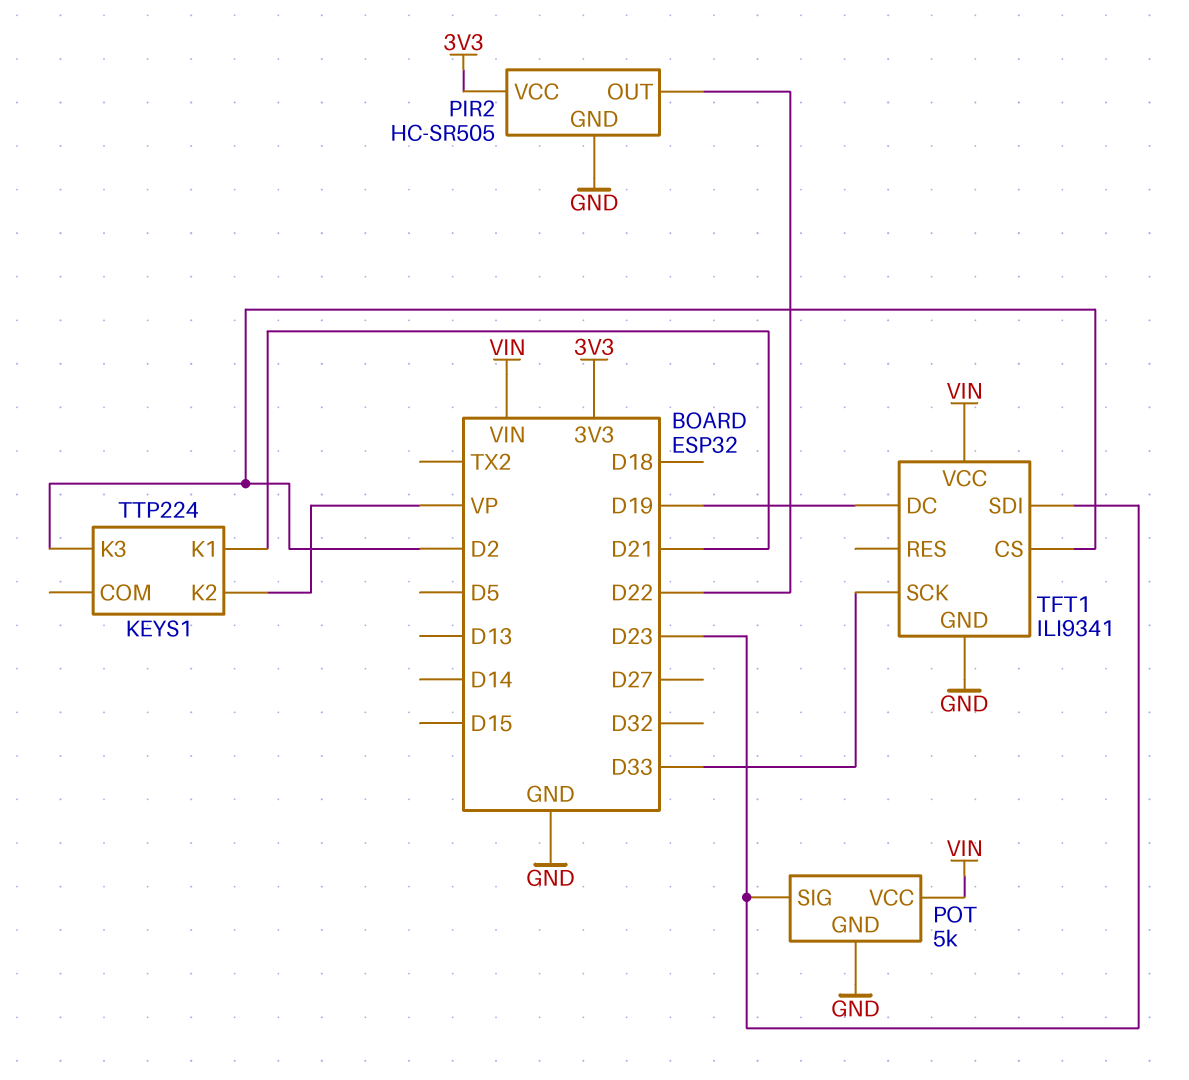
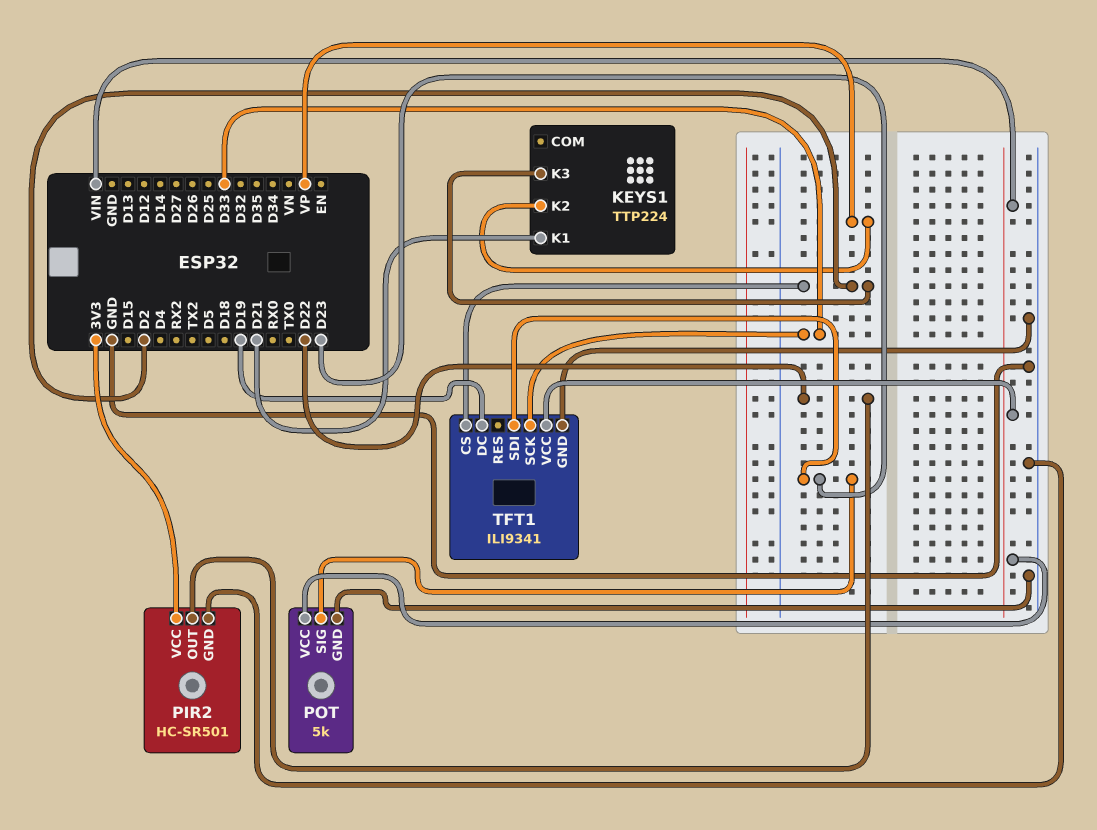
PIR2: HC-SR505 -> HC-SR501

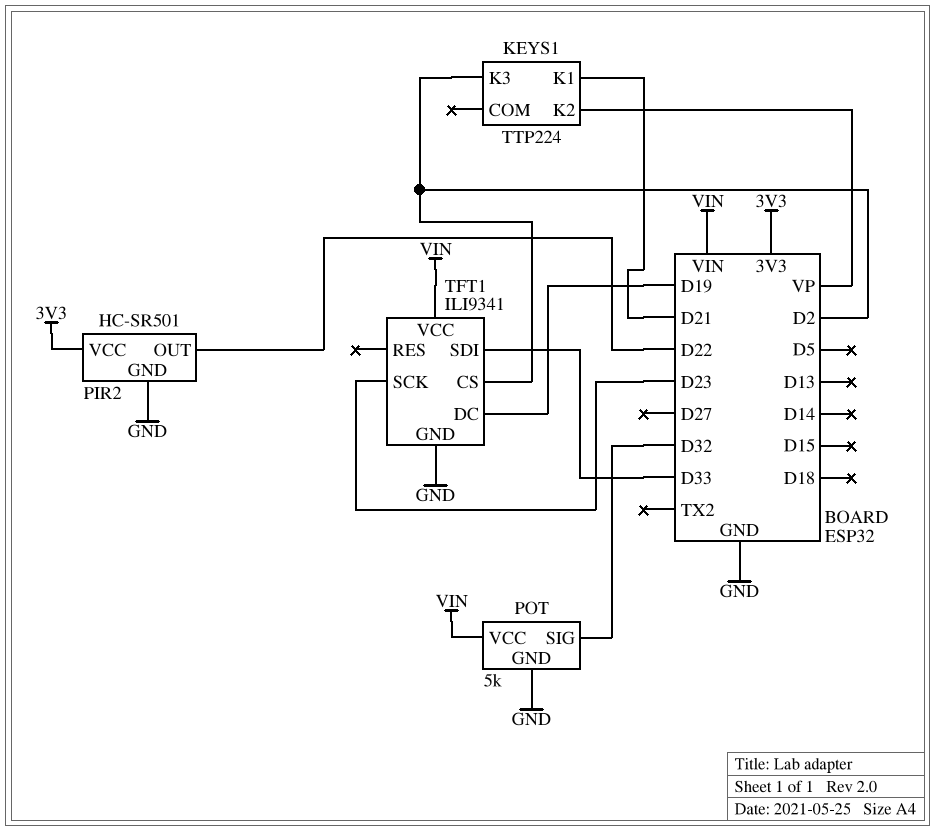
POT pin SIG: D23 -> D32
TFT1 pin SCK: D33 -> D23
TFT1 pin SDI: D23 -> D33

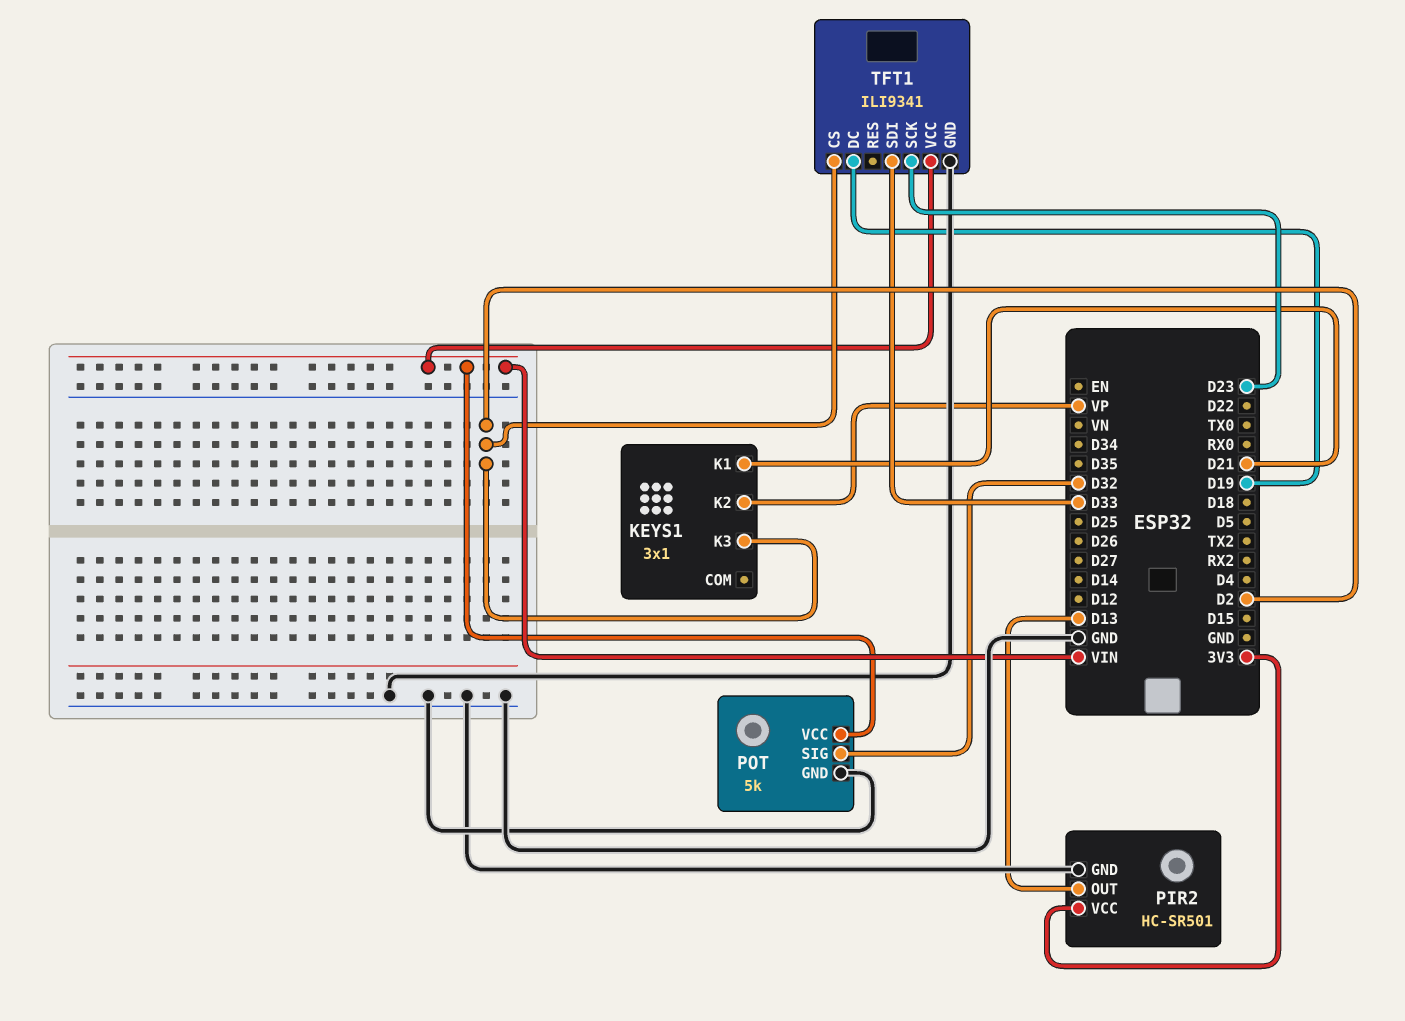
KEYS1: TTP224 -> 3x1
PIR2 pin OUT: D22 -> D13

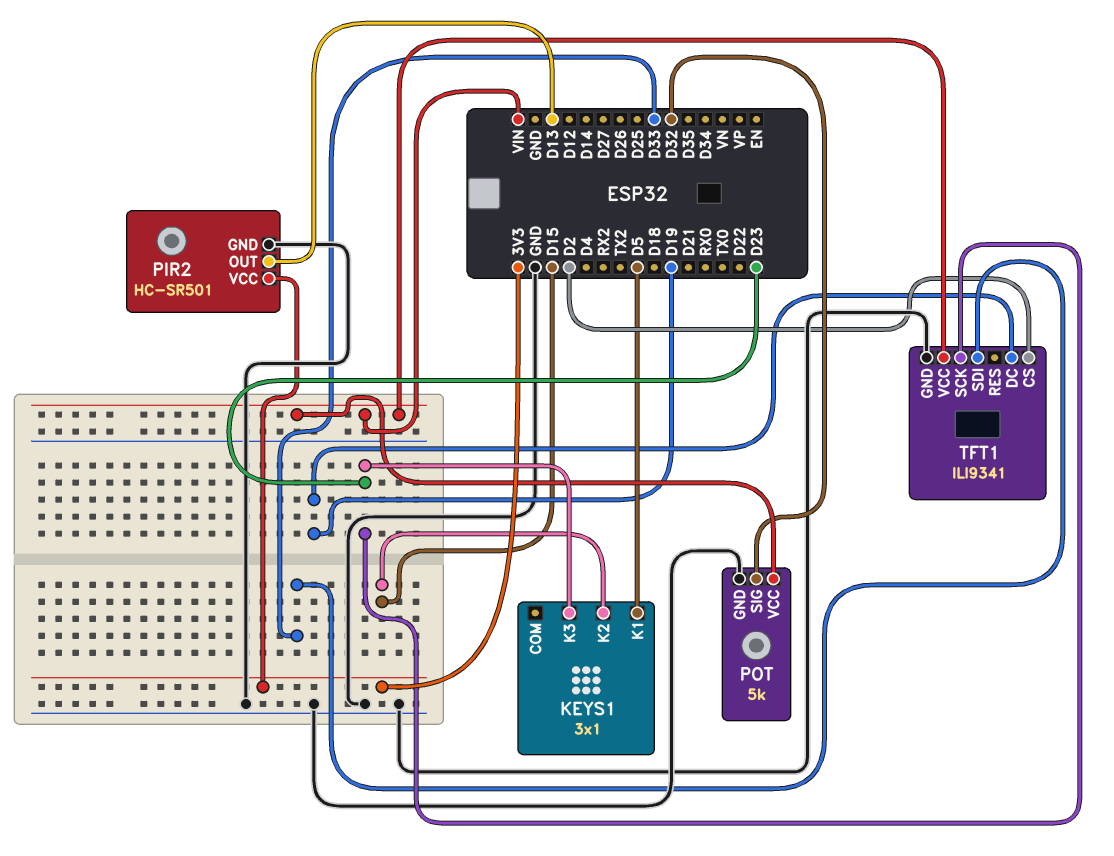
KEYS1 pin K1: D21 -> D5
KEYS1 pin K2: VP -> D15
KEYS1 pin K3: D2 -> D23

